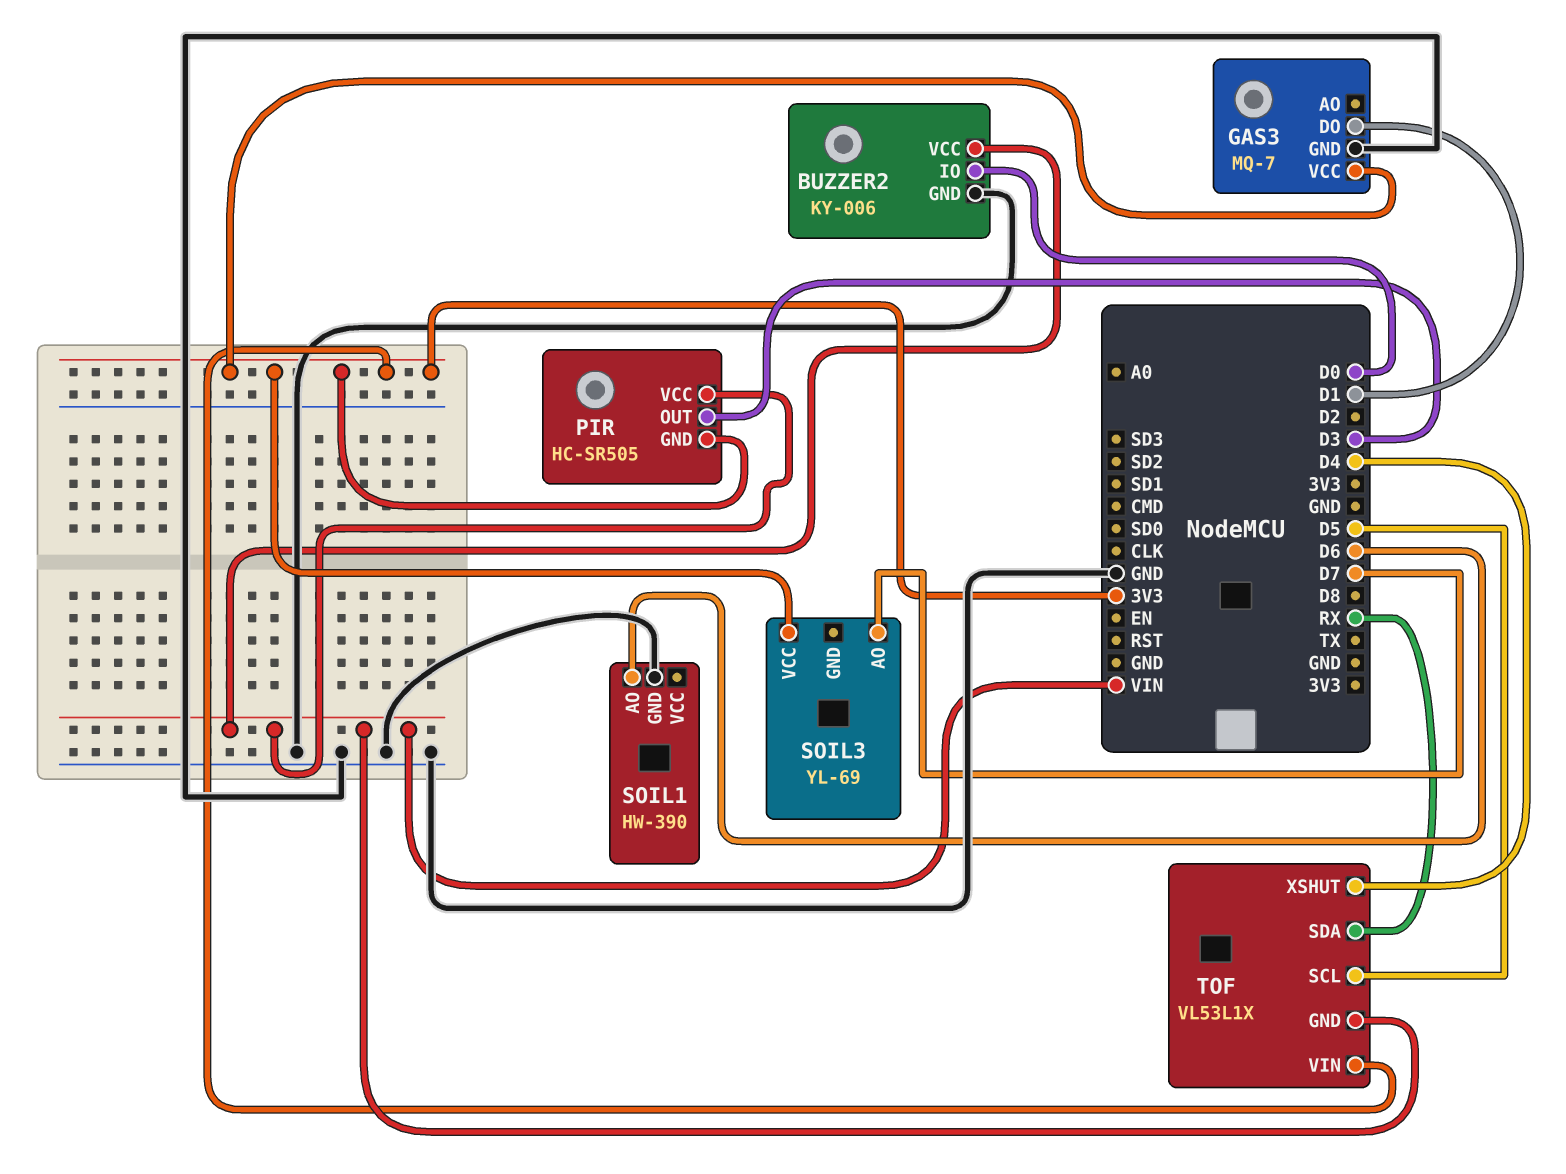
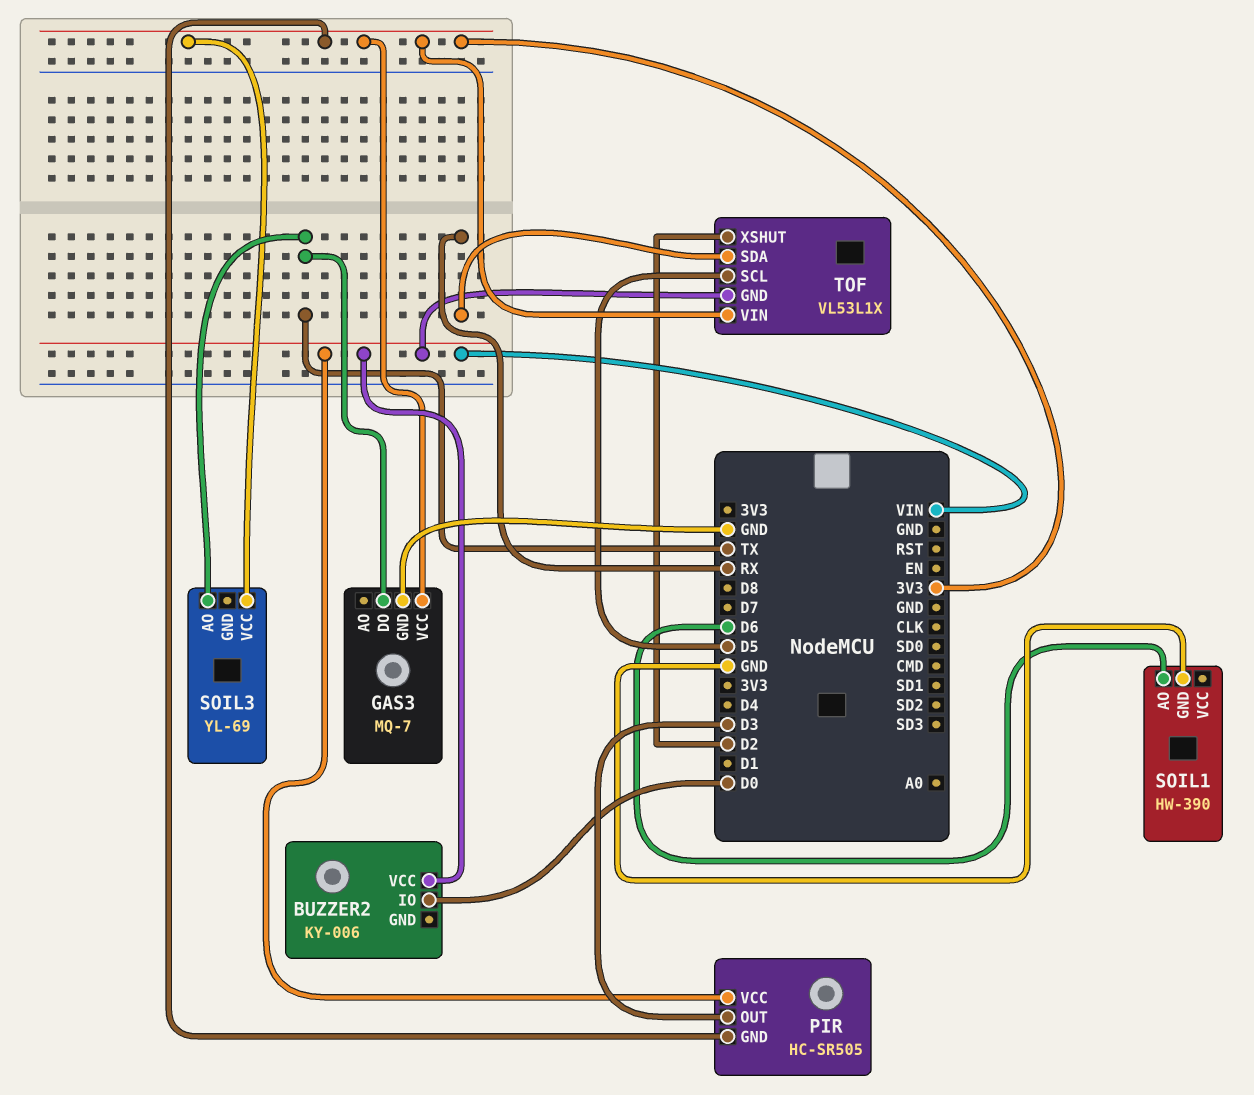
BUZZER2 pin GND: GND -> none
GAS3 pin DO: D1 -> TX
SOIL3 pin AO: D7 -> TX
TOF pin XSHUT: D4 -> D2

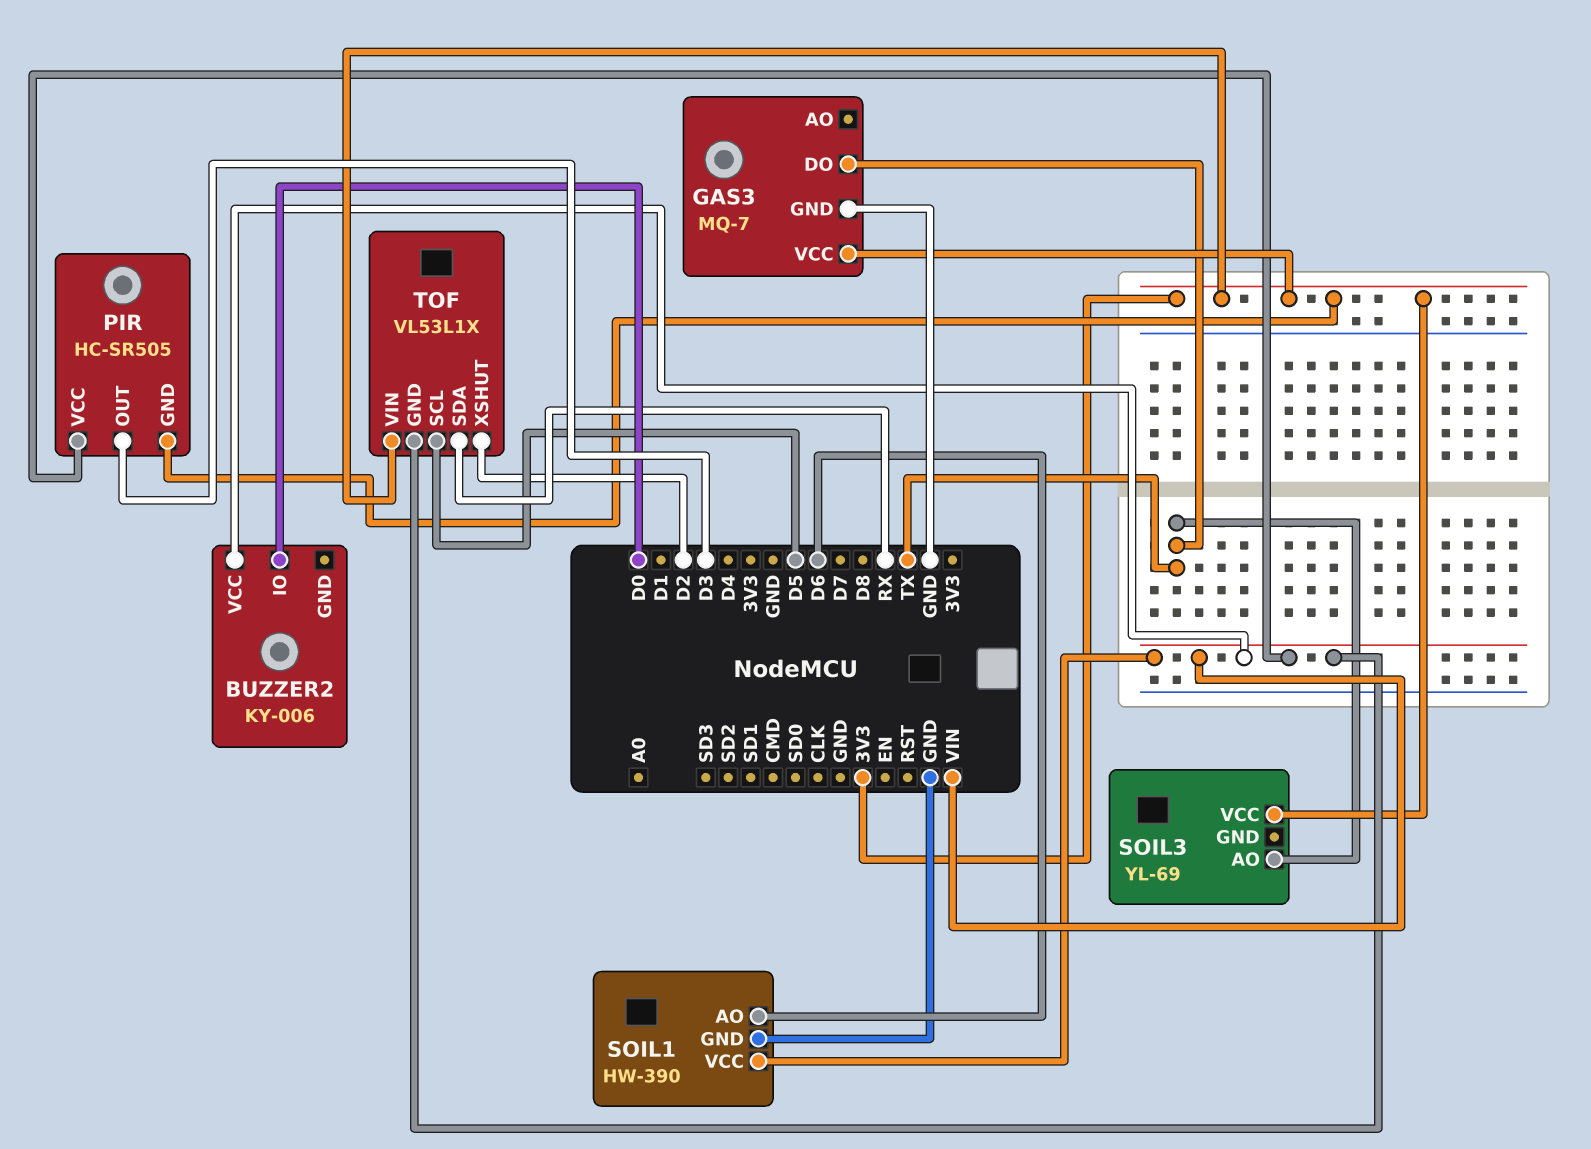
SOIL1 pin VCC: none -> VIN

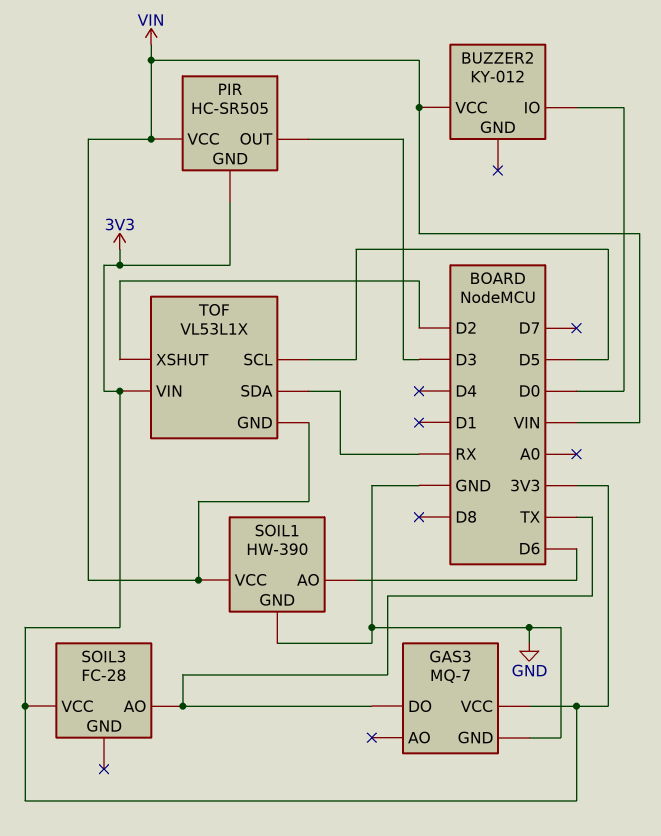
BUZZER2: KY-006 -> KY-012
SOIL3: YL-69 -> FC-28

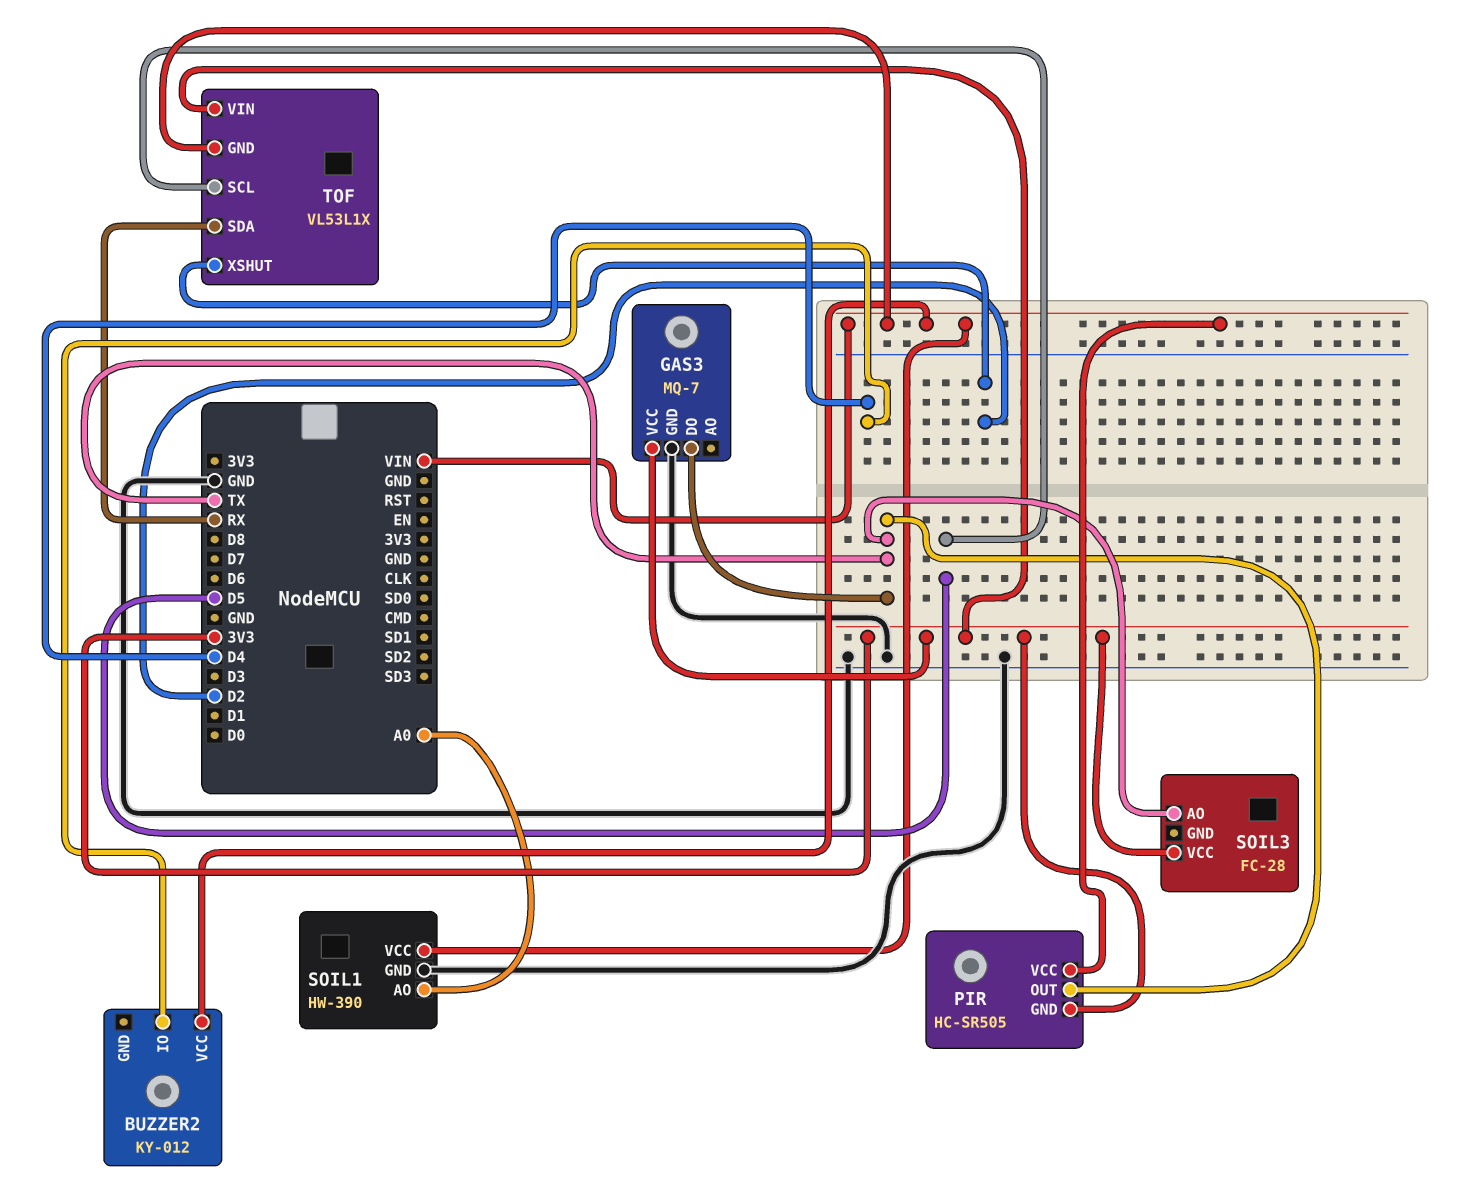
BUZZER2 pin IO: D0 -> D4
PIR pin OUT: D3 -> TX
SOIL1 pin AO: D6 -> A0

